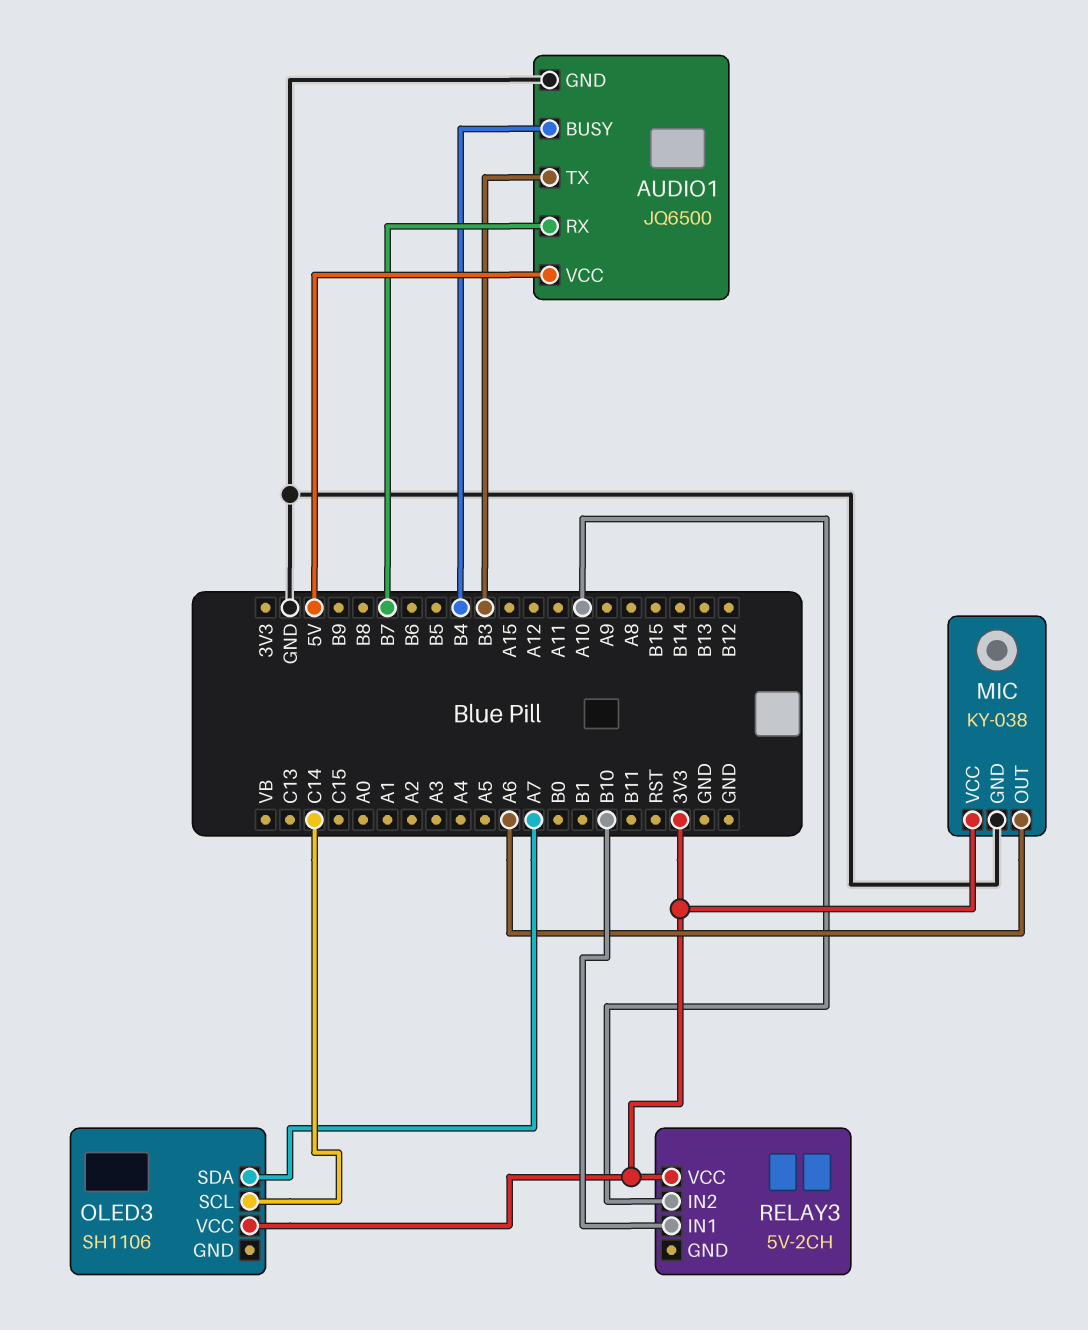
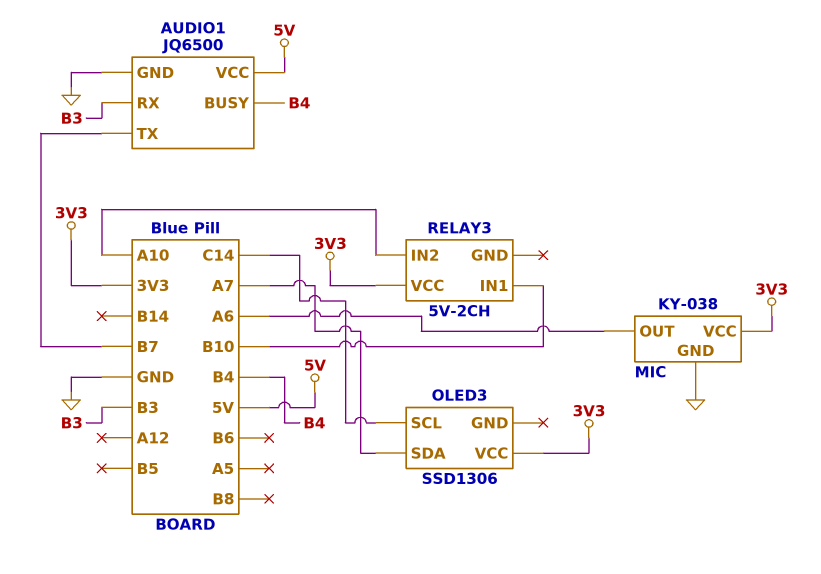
AUDIO1 pin RX: B7 -> B3
AUDIO1 pin TX: B3 -> B7
OLED3: SH1106 -> SSD1306

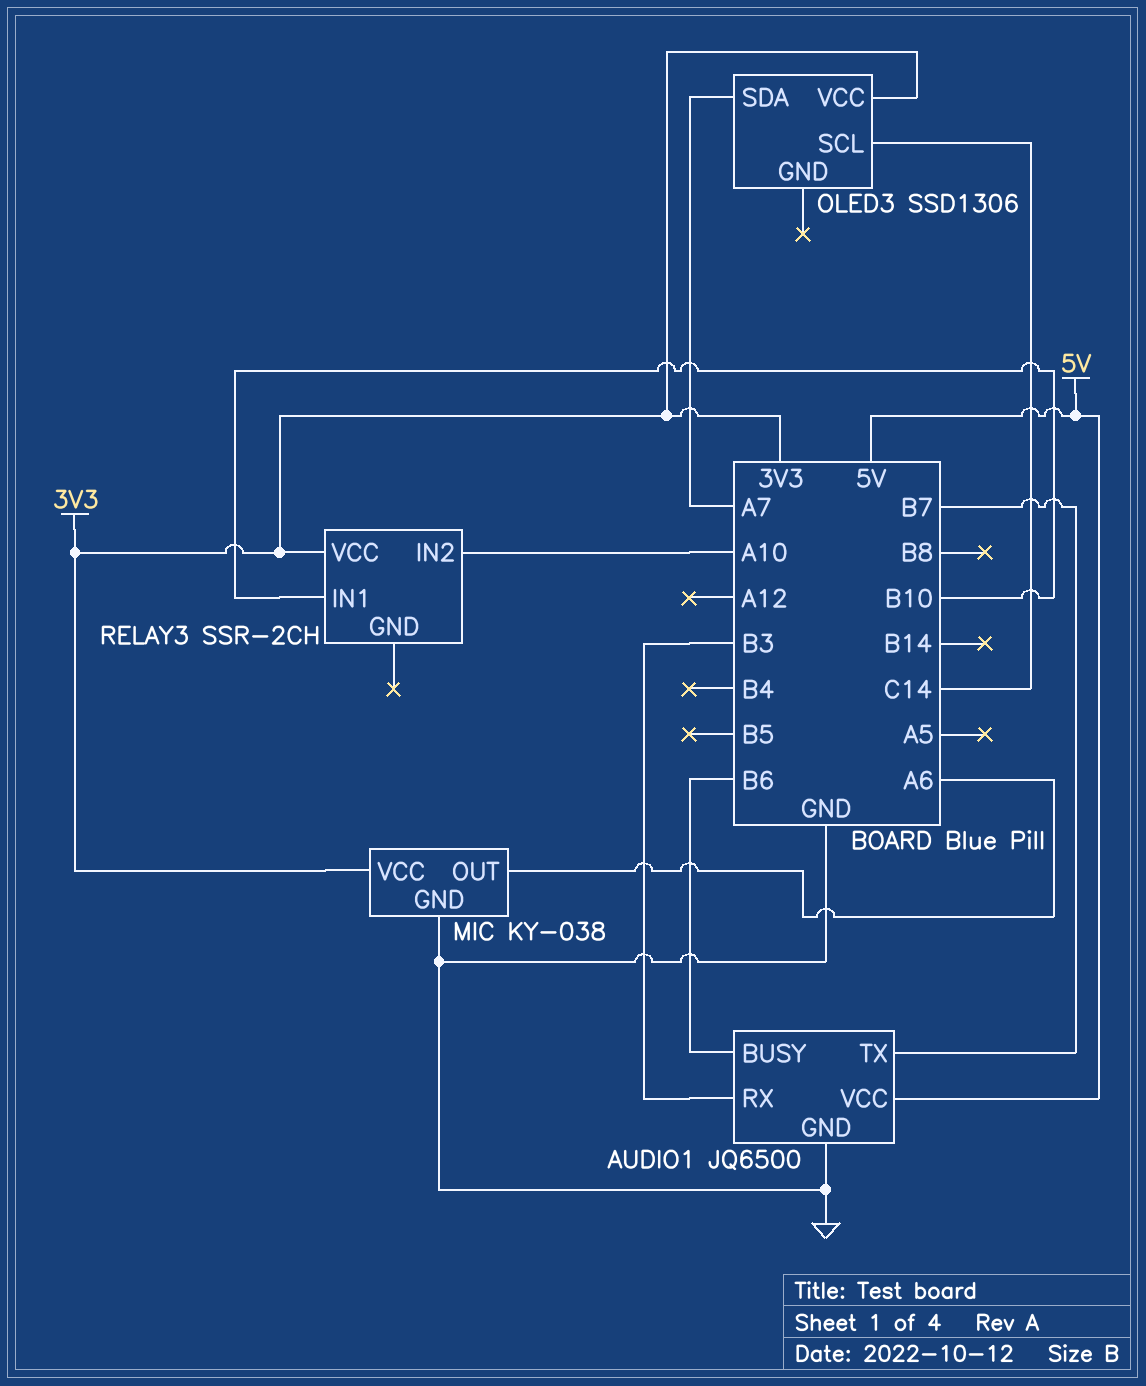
AUDIO1 pin BUSY: B4 -> B6
RELAY3: 5V-2CH -> SSR-2CH

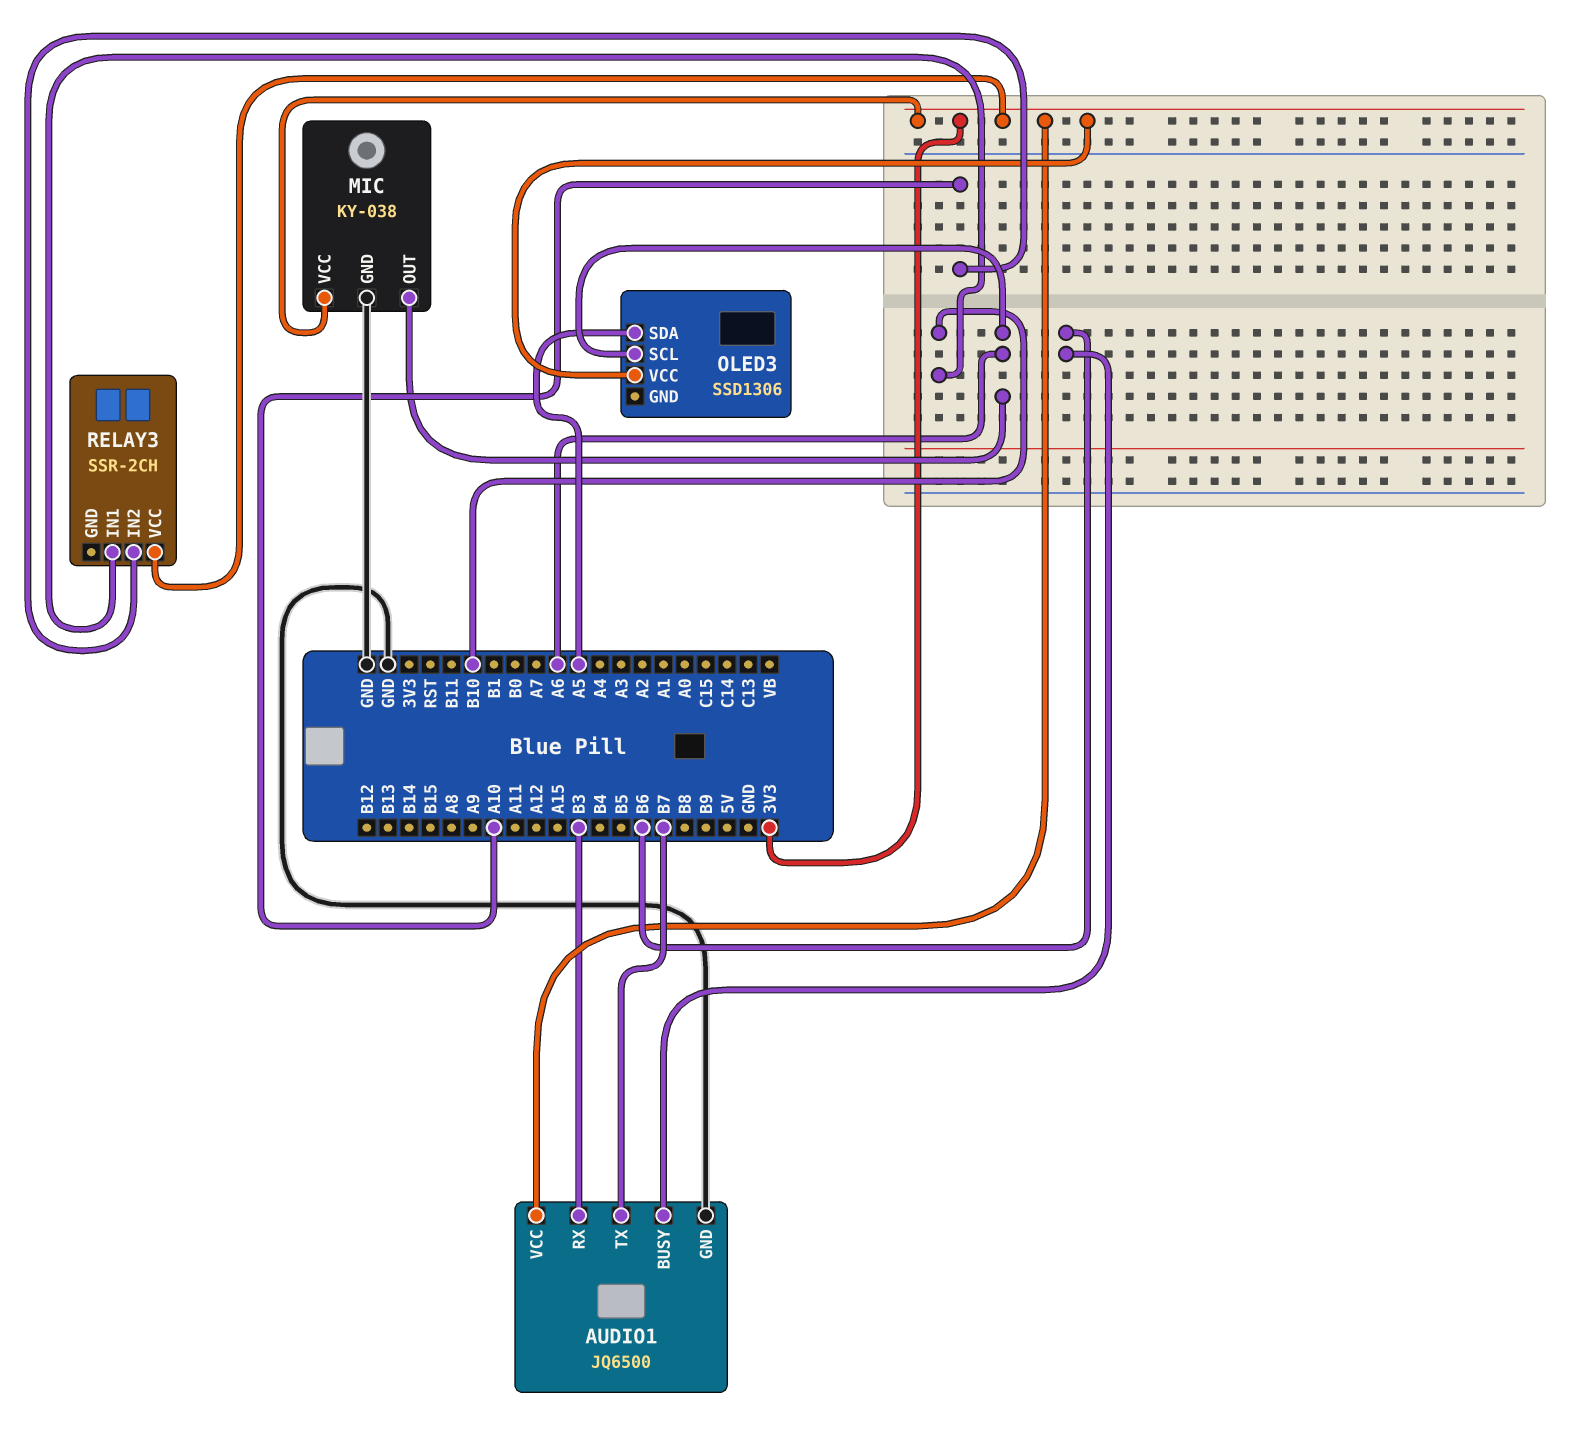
AUDIO1 pin VCC: 5V -> 3V3
OLED3 pin SCL: C14 -> A6
OLED3 pin SDA: A7 -> A5

